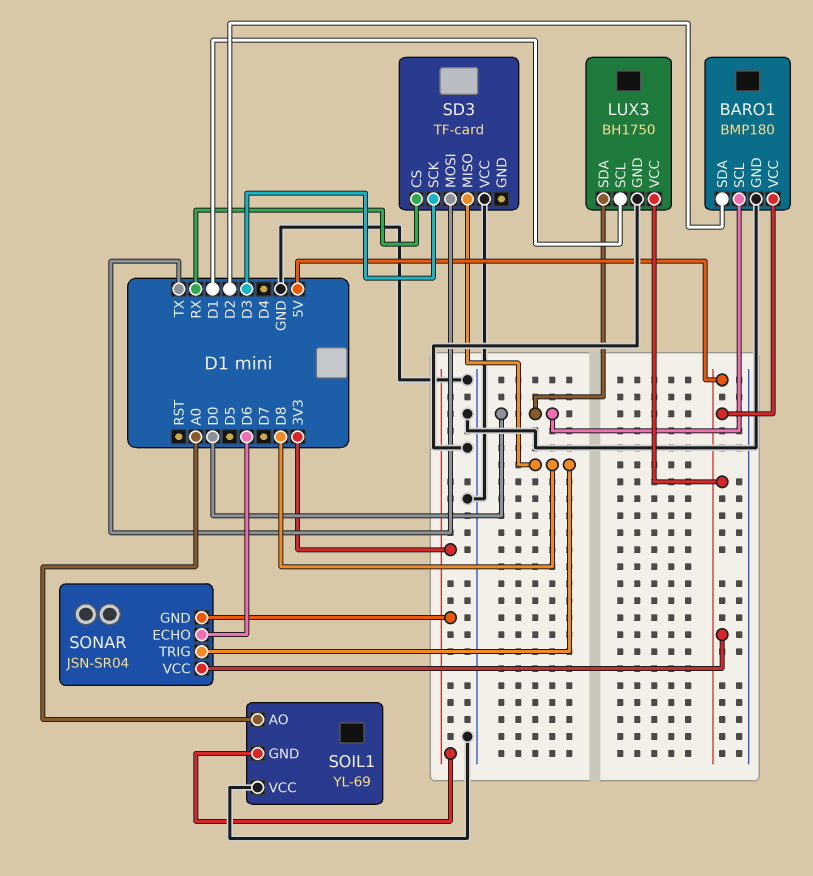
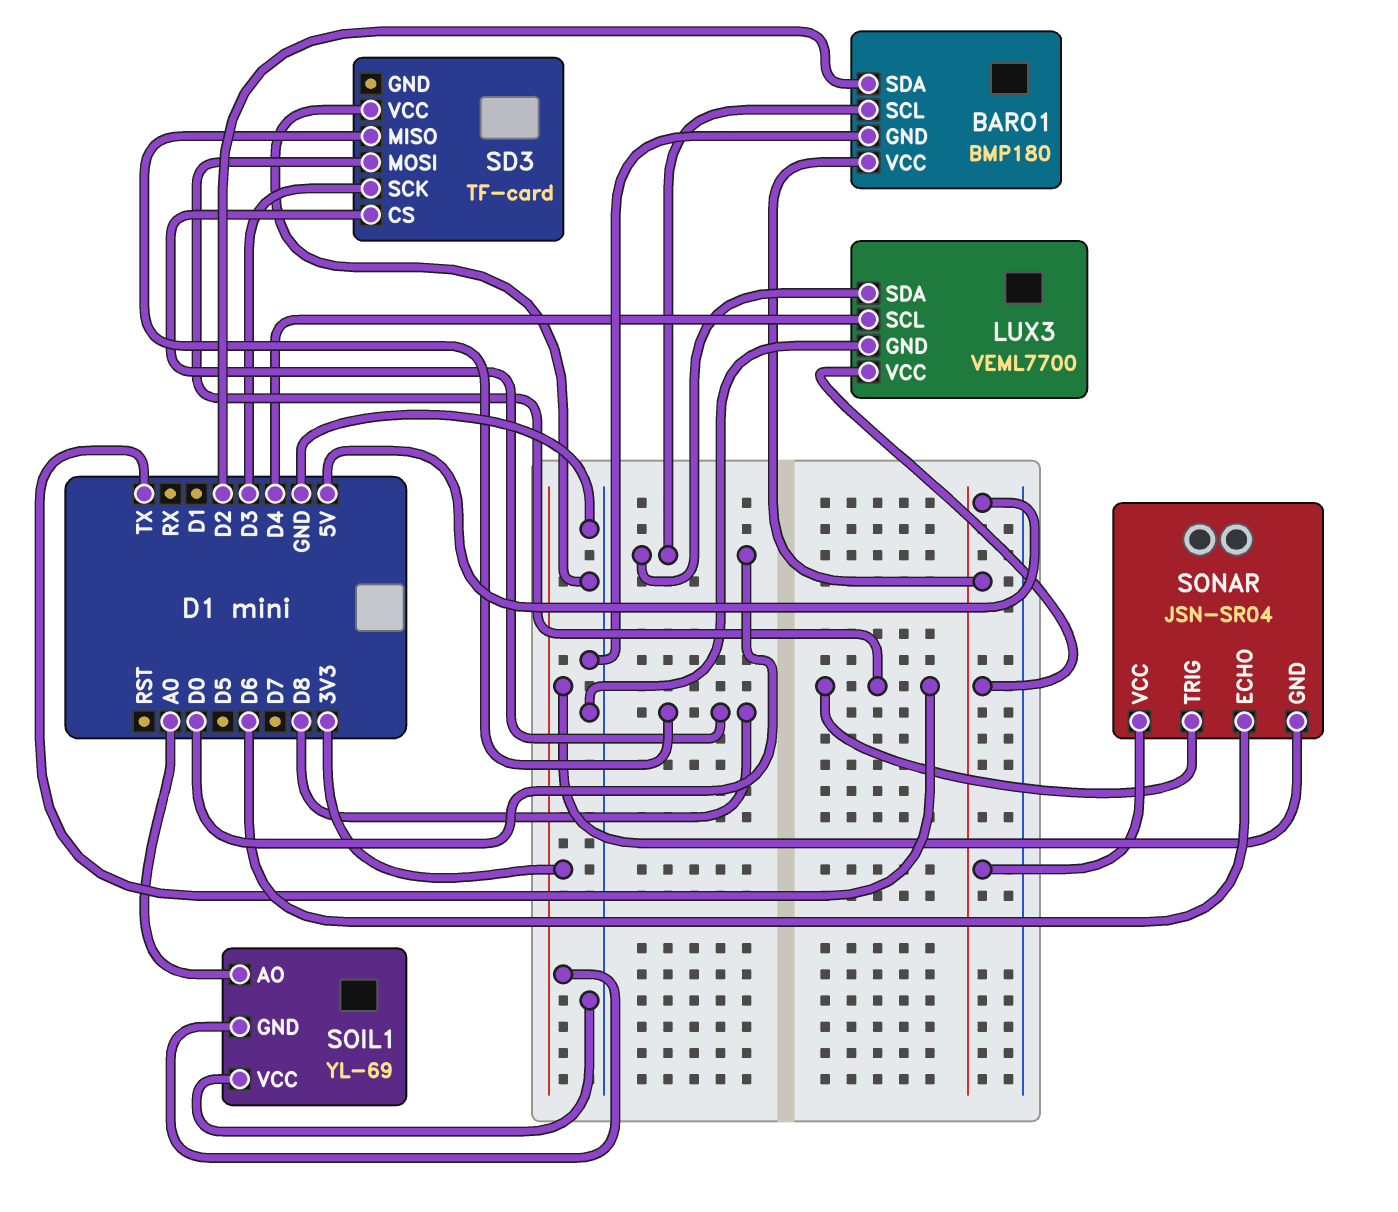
LUX3: BH1750 -> VEML7700
LUX3 pin SCL: D1 -> D4
SD3 pin CS: RX -> D8
SONAR pin TRIG: D8 -> TX

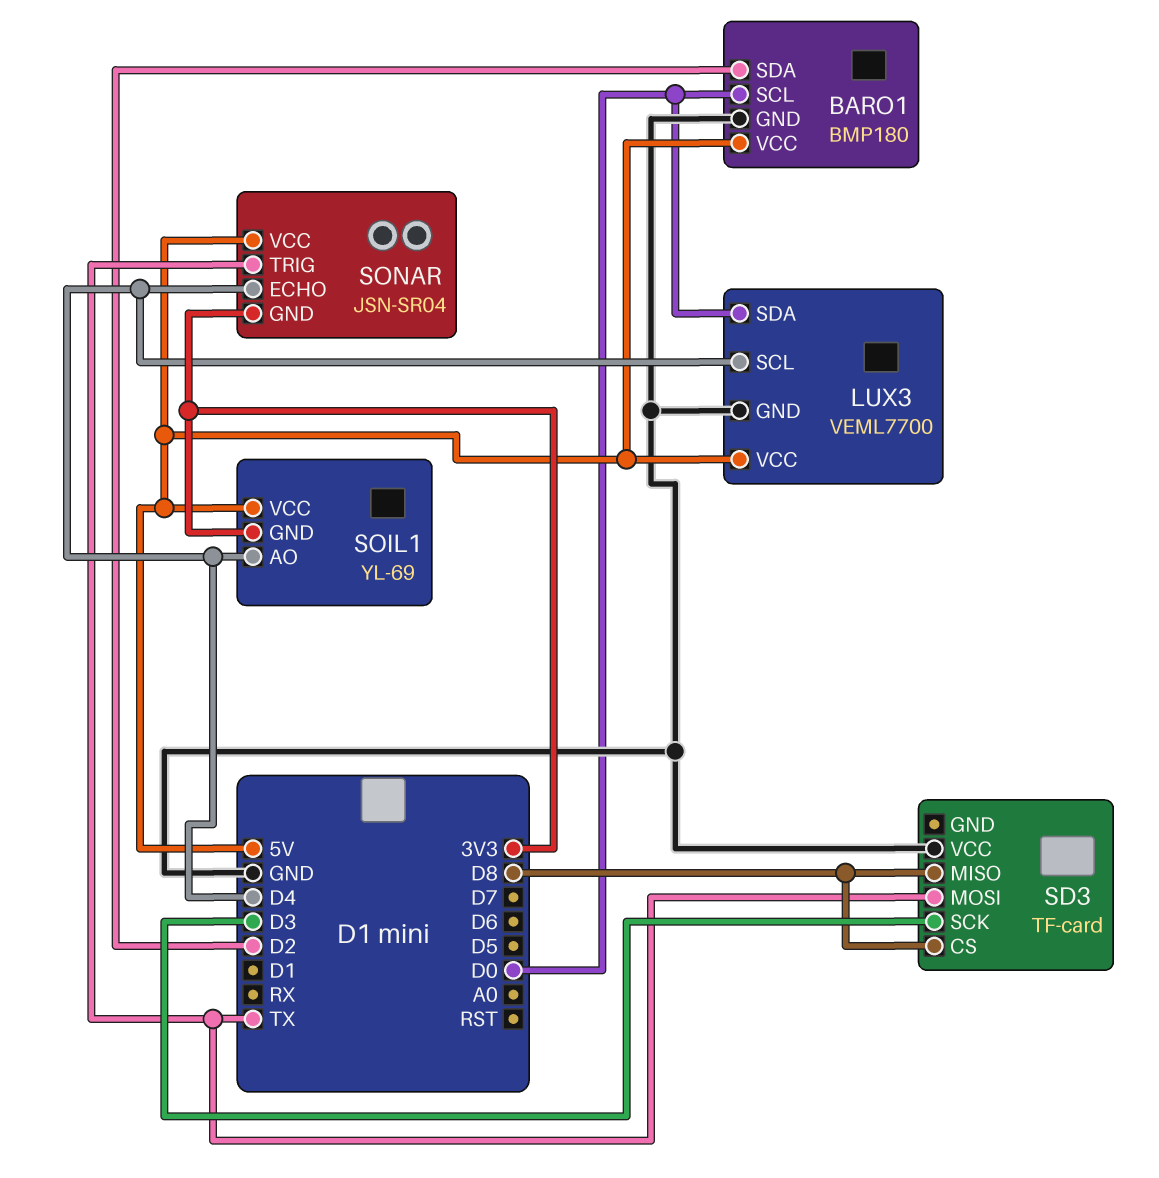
SOIL1 pin AO: A0 -> D4
SOIL1 pin VCC: GND -> 5V
SONAR pin ECHO: D6 -> D4

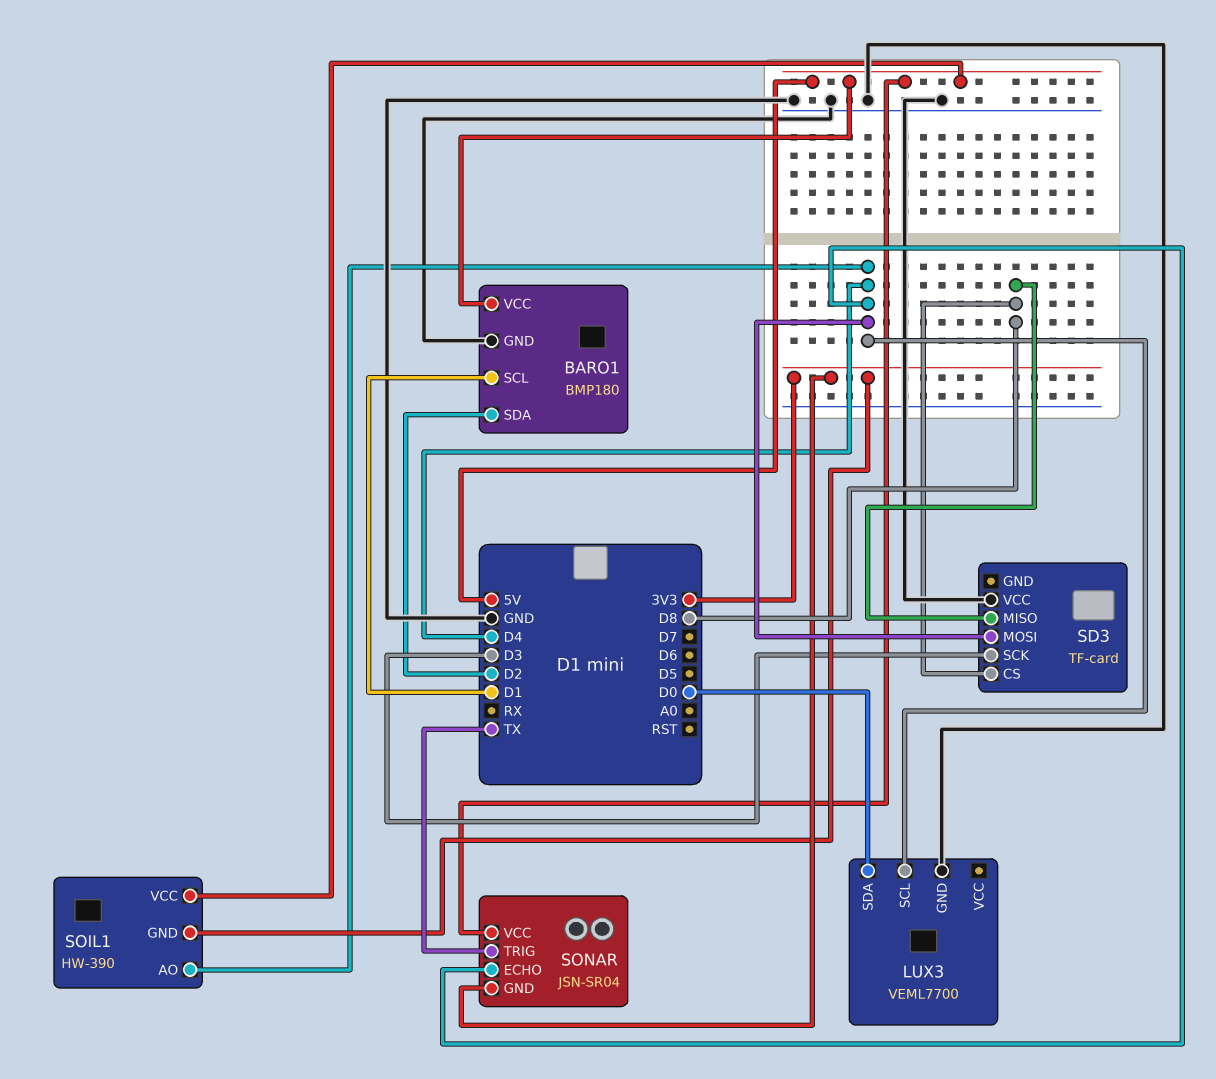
BARO1 pin SCL: D0 -> D1
LUX3 pin VCC: 5V -> none
SD3 pin MOSI: TX -> D4
SOIL1: YL-69 -> HW-390

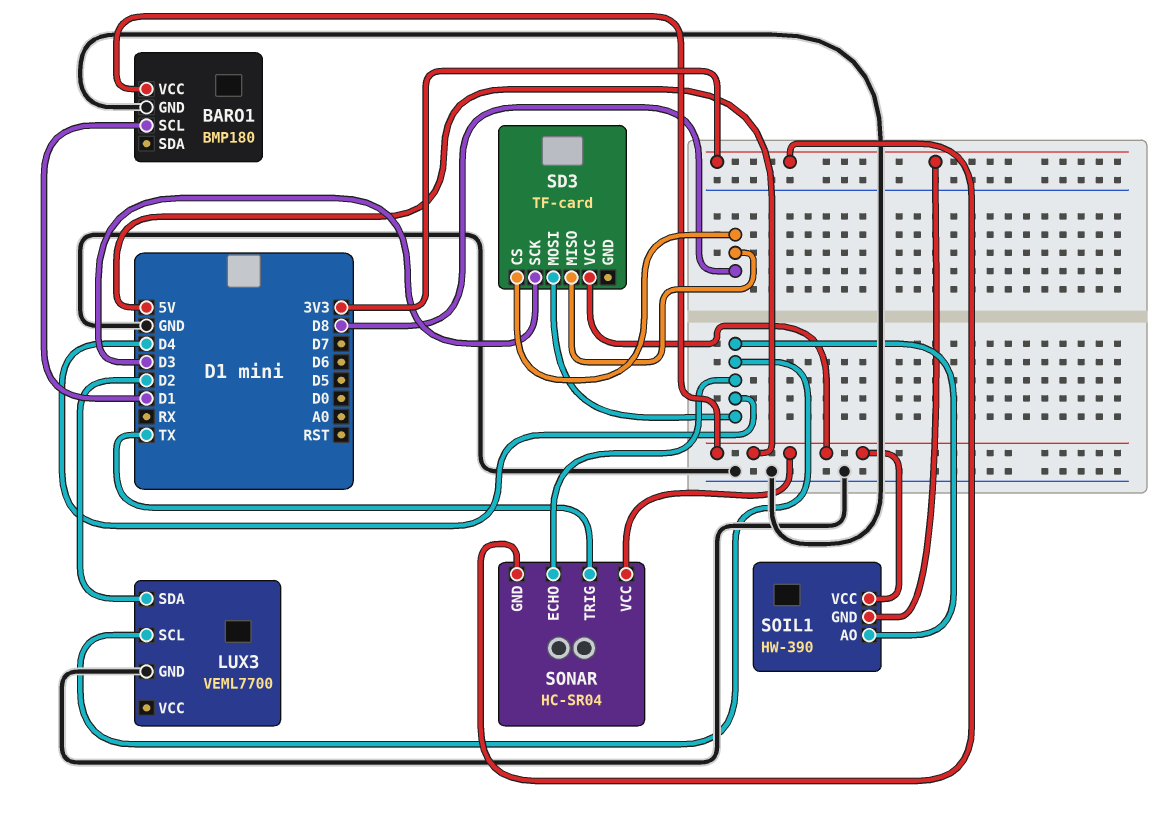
BARO1 pin SDA: D2 -> none
LUX3 pin SDA: D0 -> D2
SD3 pin VCC: GND -> 5V
SONAR: JSN-SR04 -> HC-SR04

